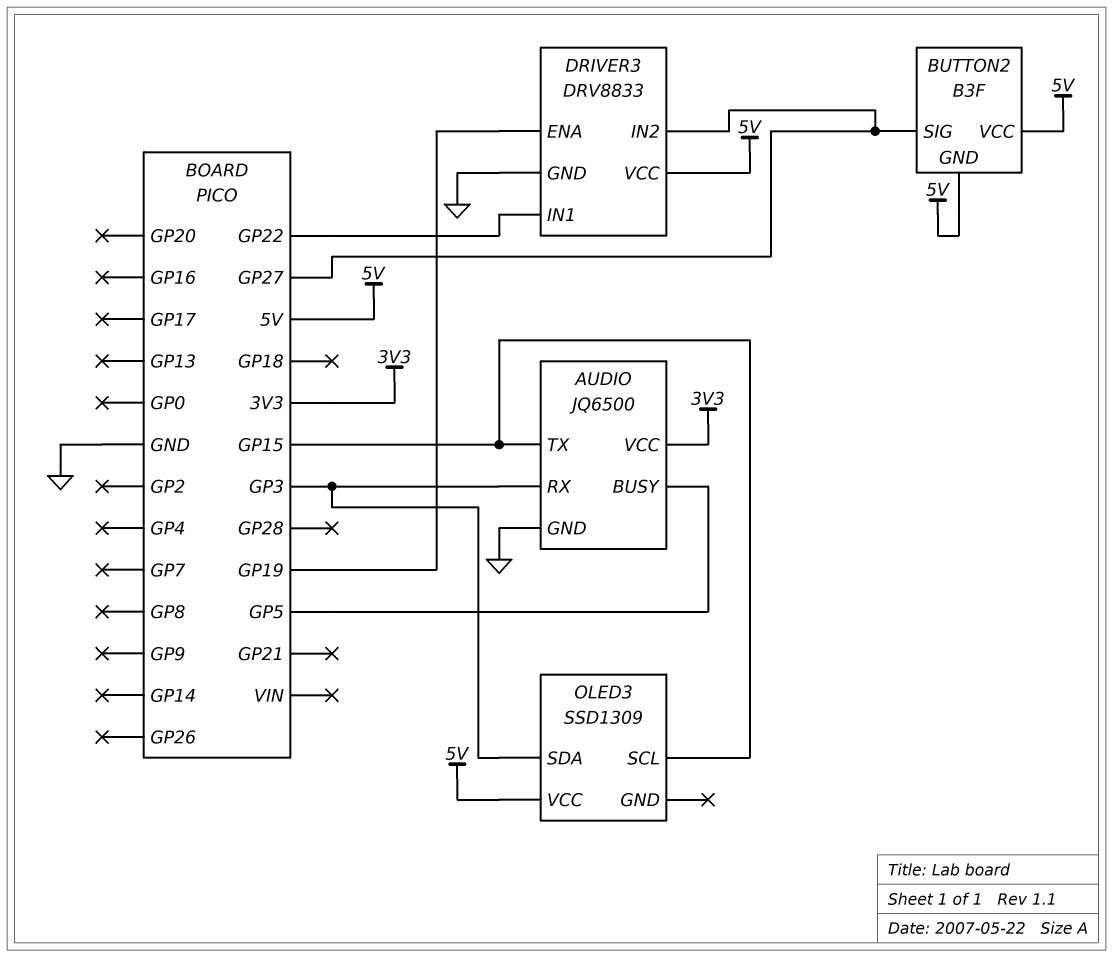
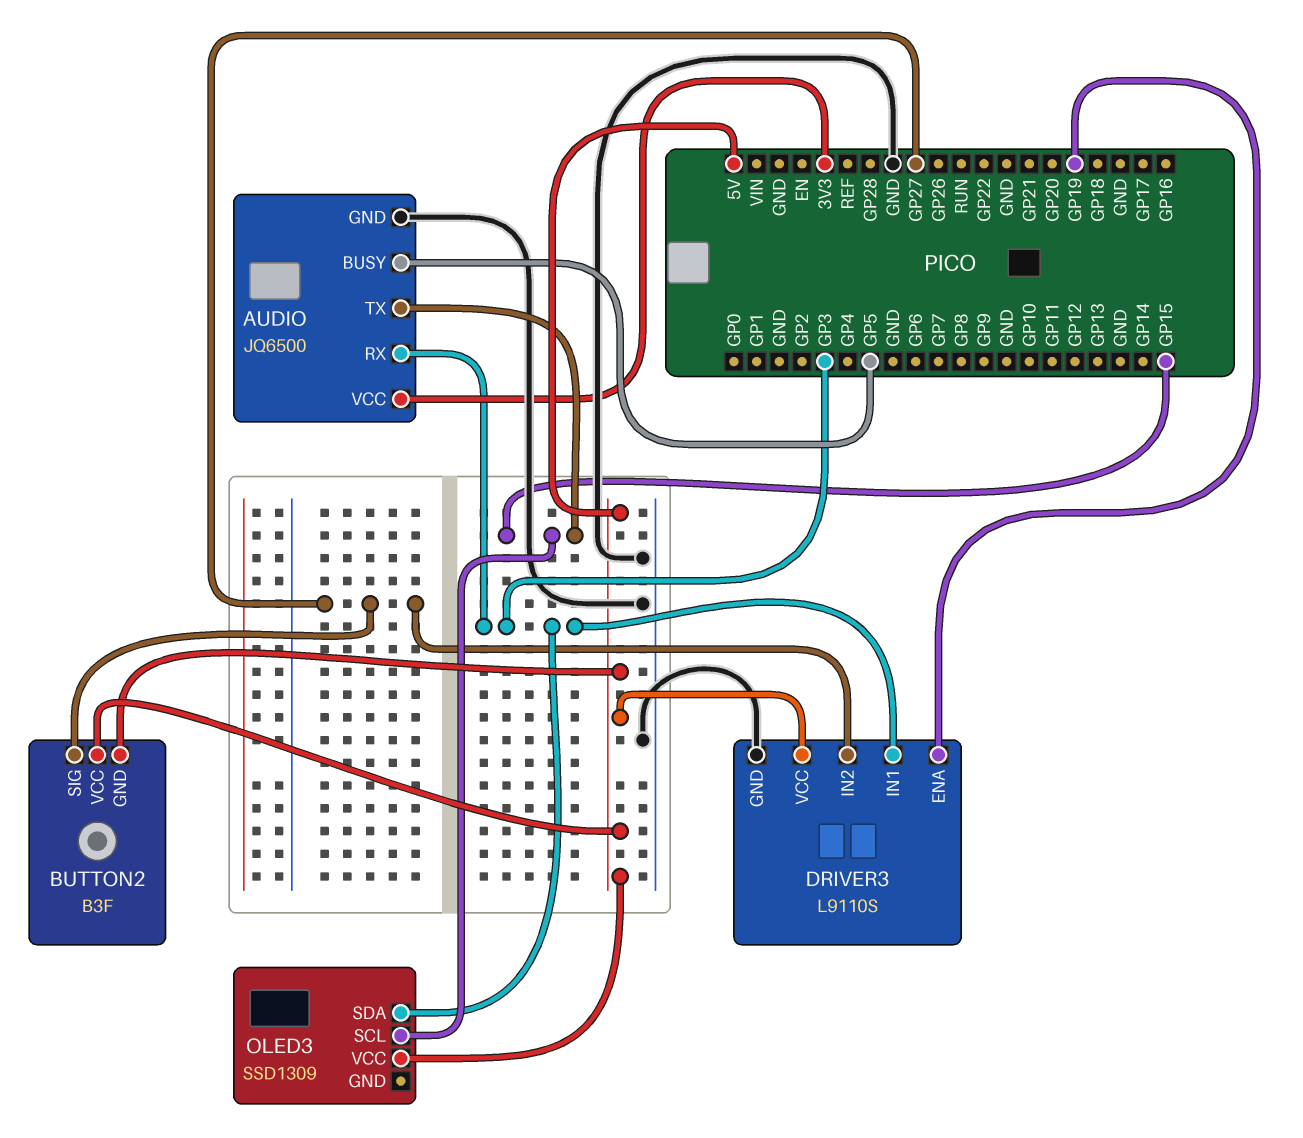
DRIVER3: DRV8833 -> L9110S
DRIVER3 pin IN1: GP22 -> GP3

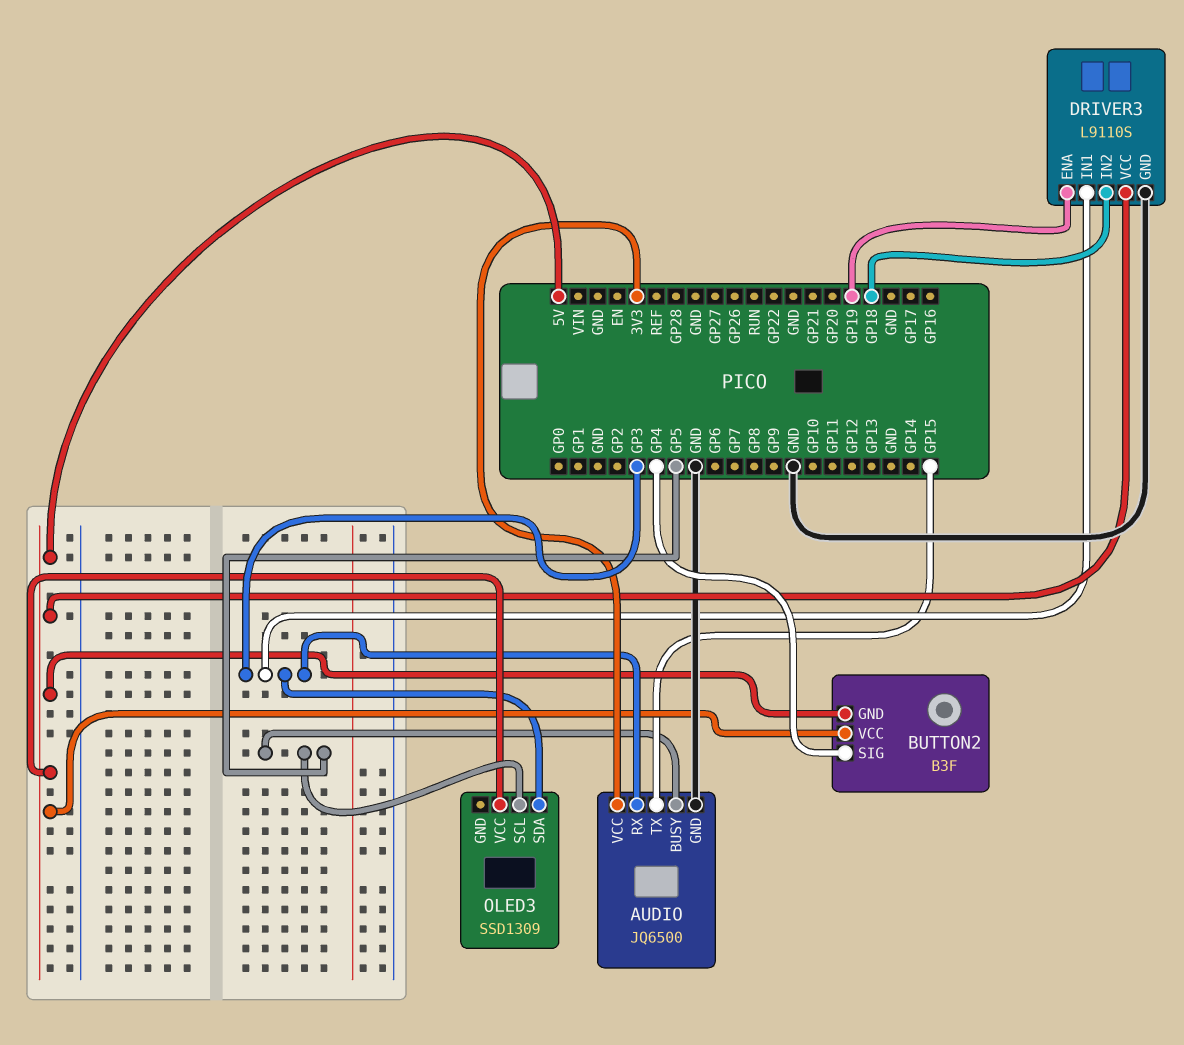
BUTTON2 pin SIG: GP27 -> GP4
DRIVER3 pin IN2: GP27 -> GP18
OLED3 pin SCL: GP15 -> GP5

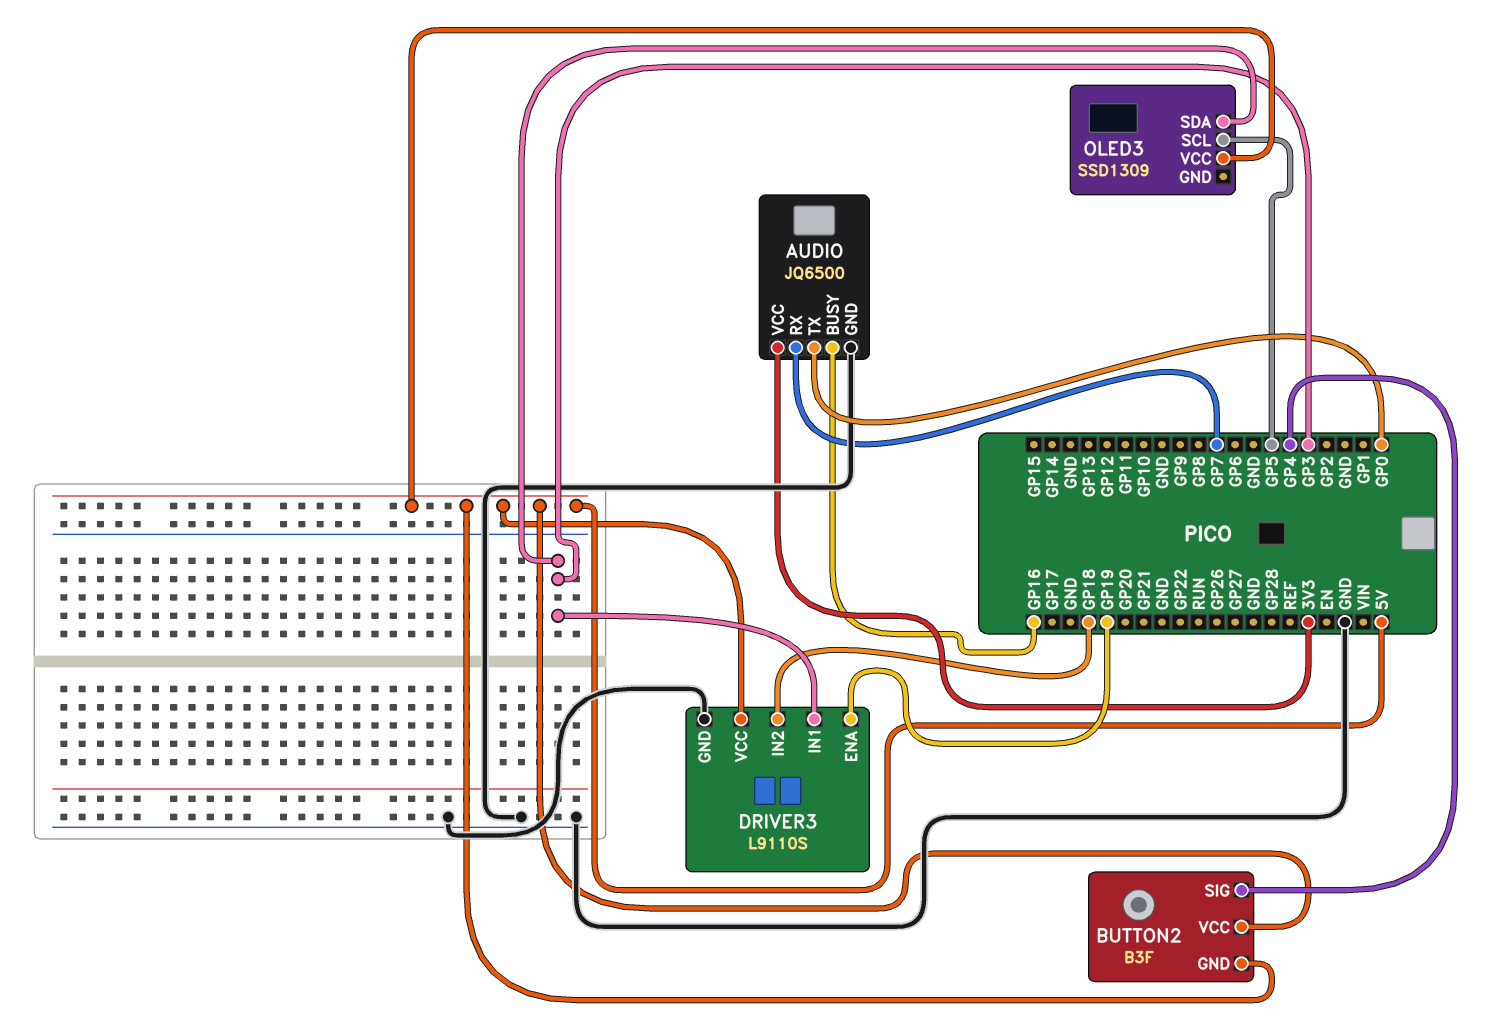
AUDIO pin BUSY: GP5 -> GP16
AUDIO pin RX: GP3 -> GP7
AUDIO pin TX: GP15 -> GP0

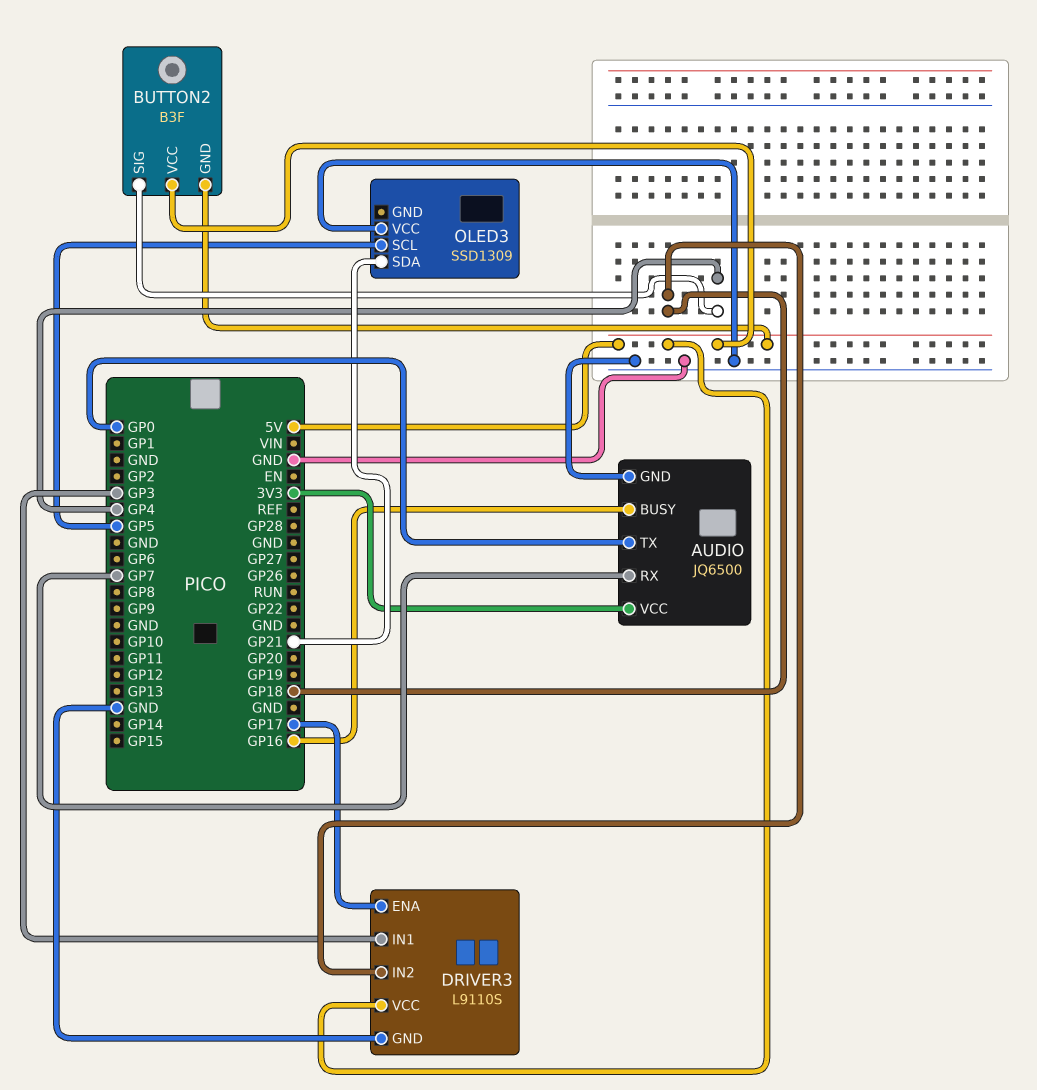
DRIVER3 pin ENA: GP19 -> GP17
OLED3 pin SDA: GP3 -> GP21
OLED3 pin VCC: 5V -> GND

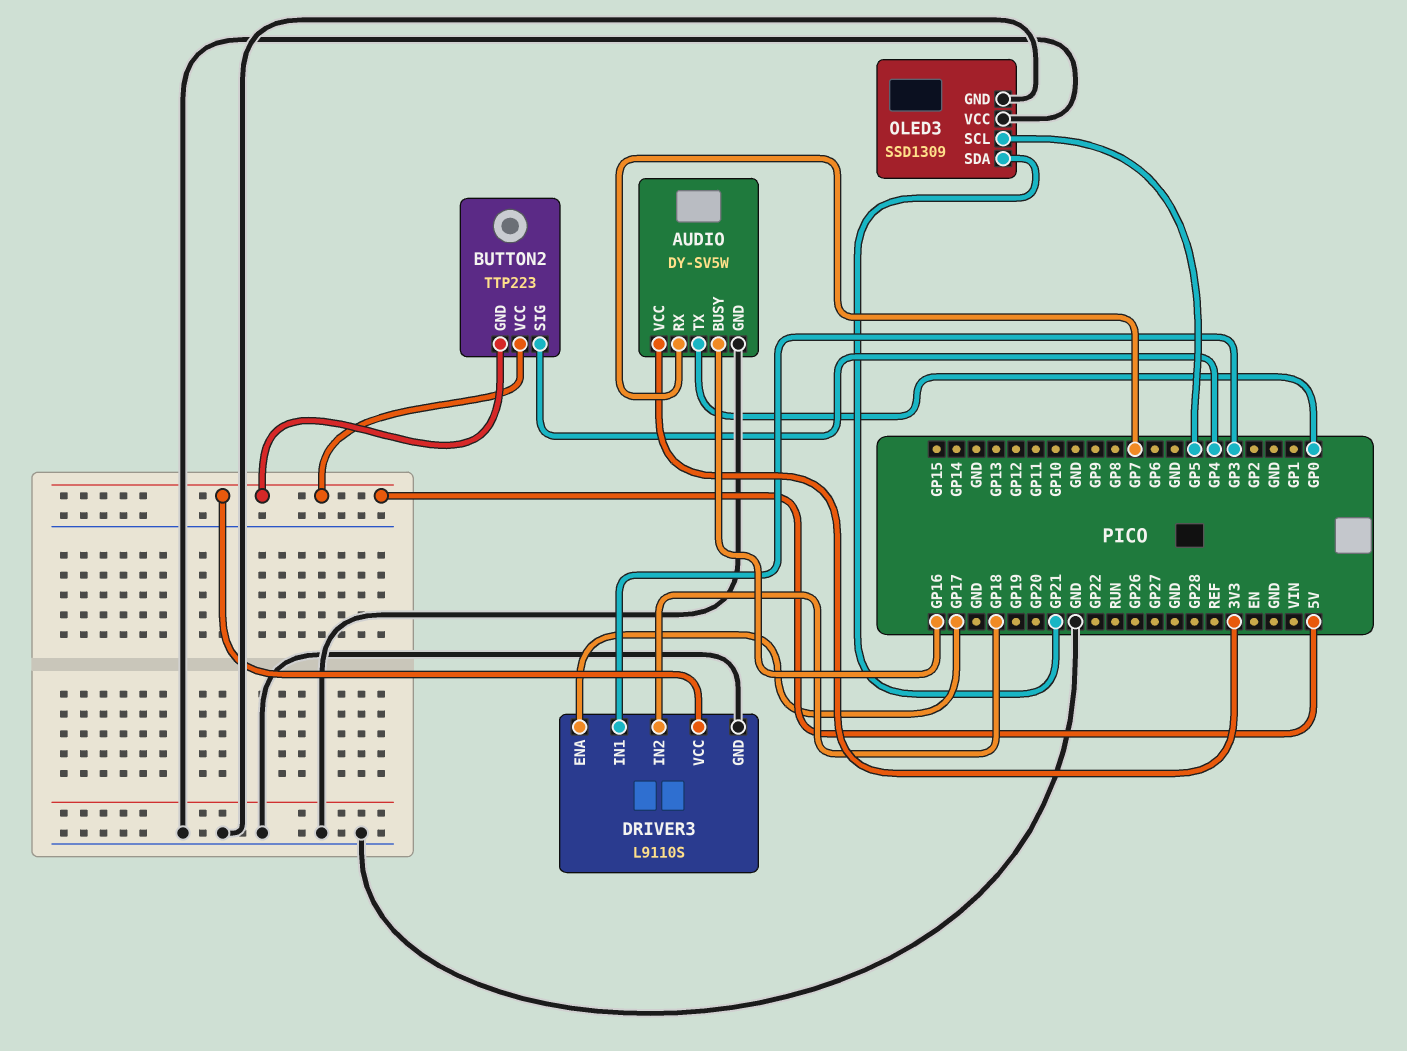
AUDIO: JQ6500 -> DY-SV5W
BUTTON2: B3F -> TTP223
OLED3 pin GND: none -> GND

